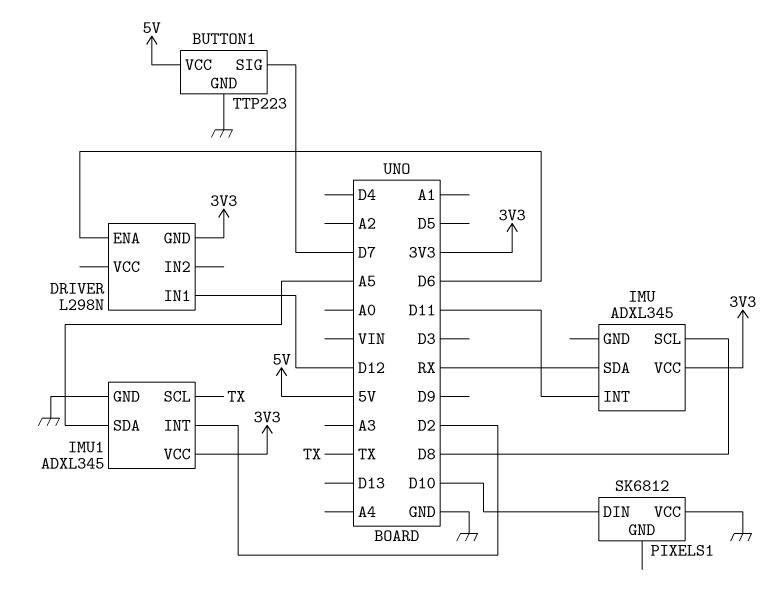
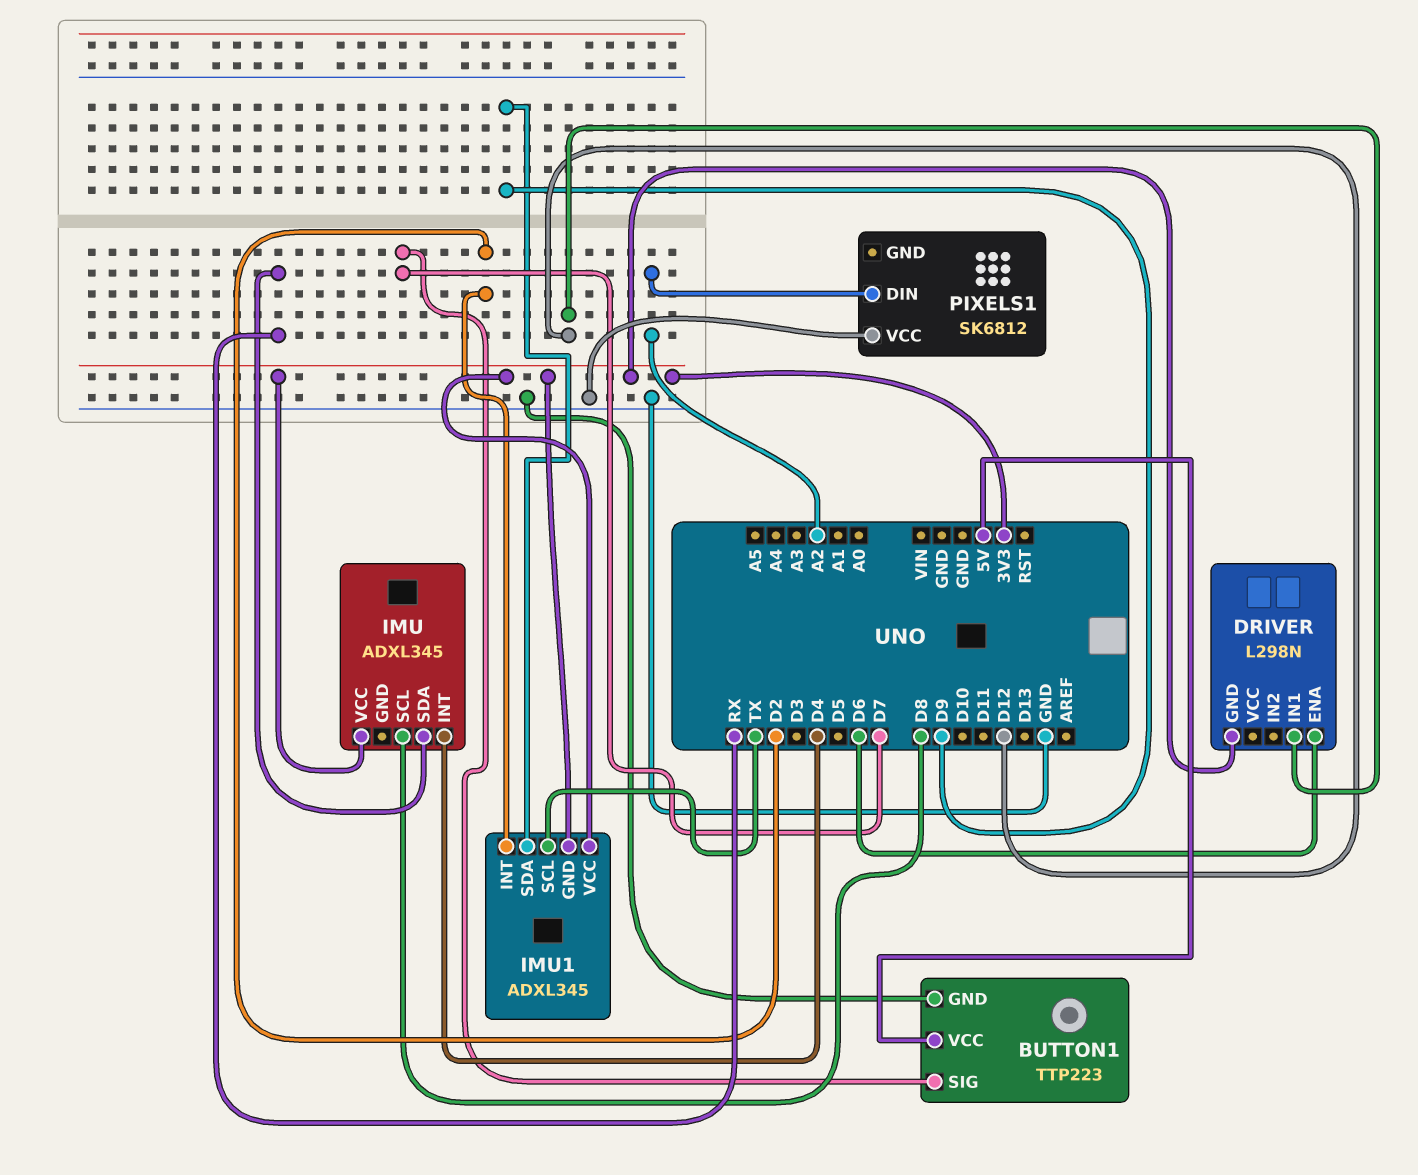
IMU pin INT: D11 -> D4
IMU1 pin GND: GND -> 3V3
IMU1 pin SDA: A5 -> D9
PIXELS1 pin DIN: D10 -> A2

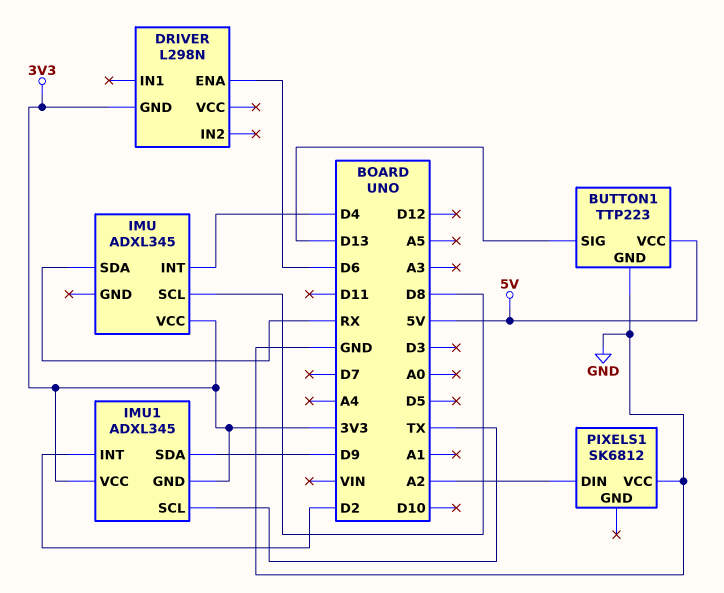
BUTTON1 pin SIG: D7 -> D13
DRIVER pin IN1: D12 -> none

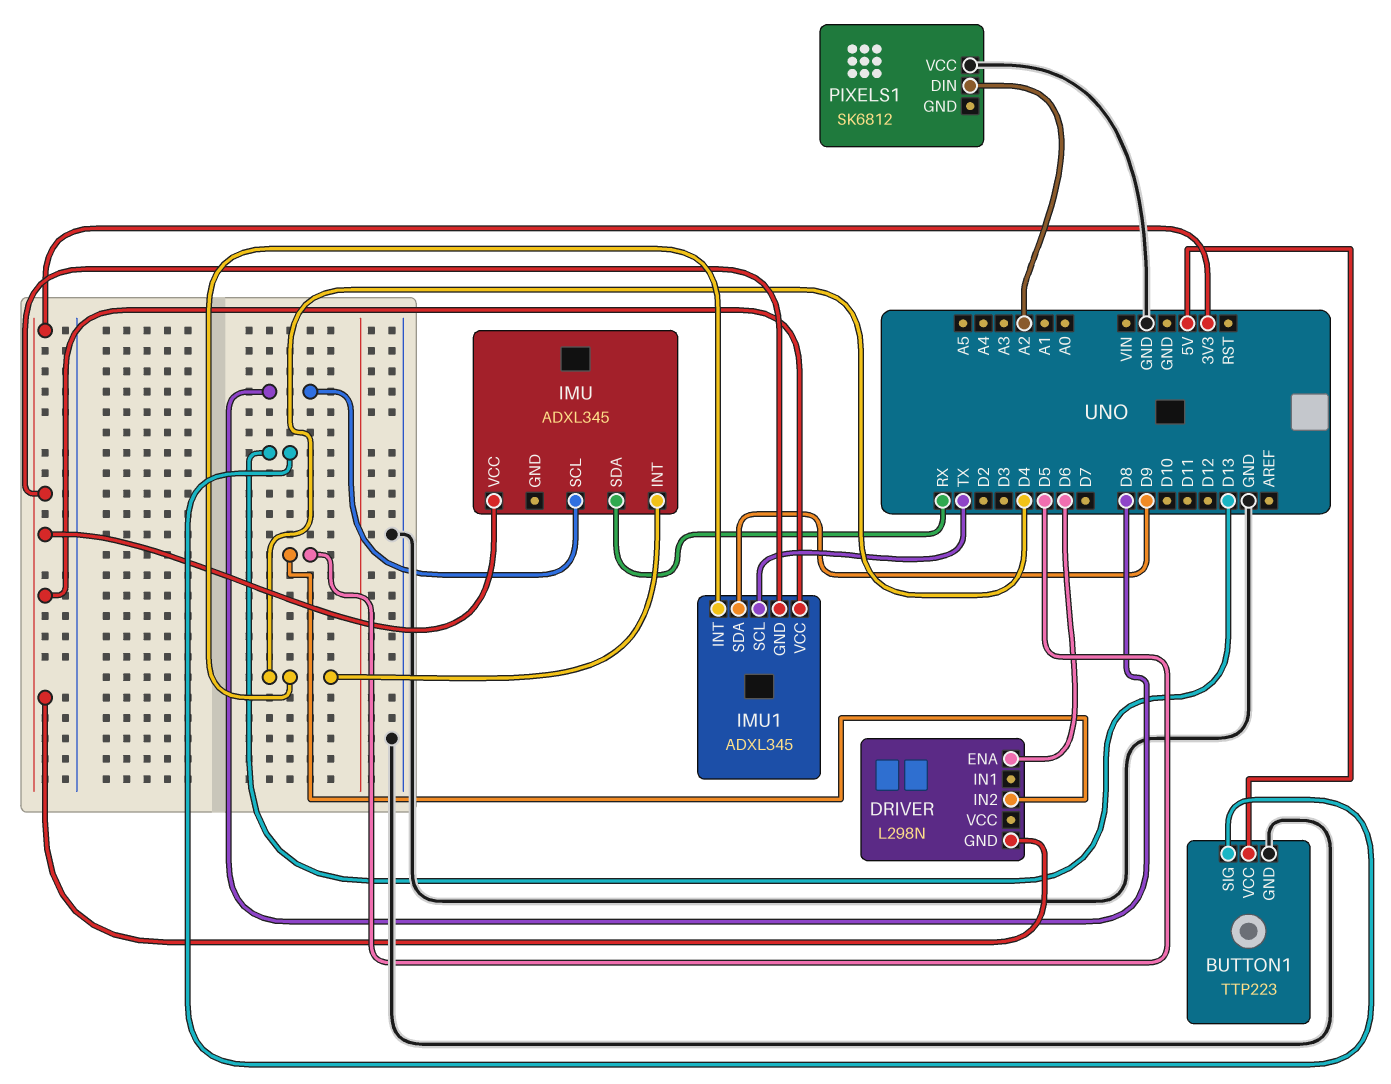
DRIVER pin IN2: none -> D5
IMU1 pin INT: D2 -> D4

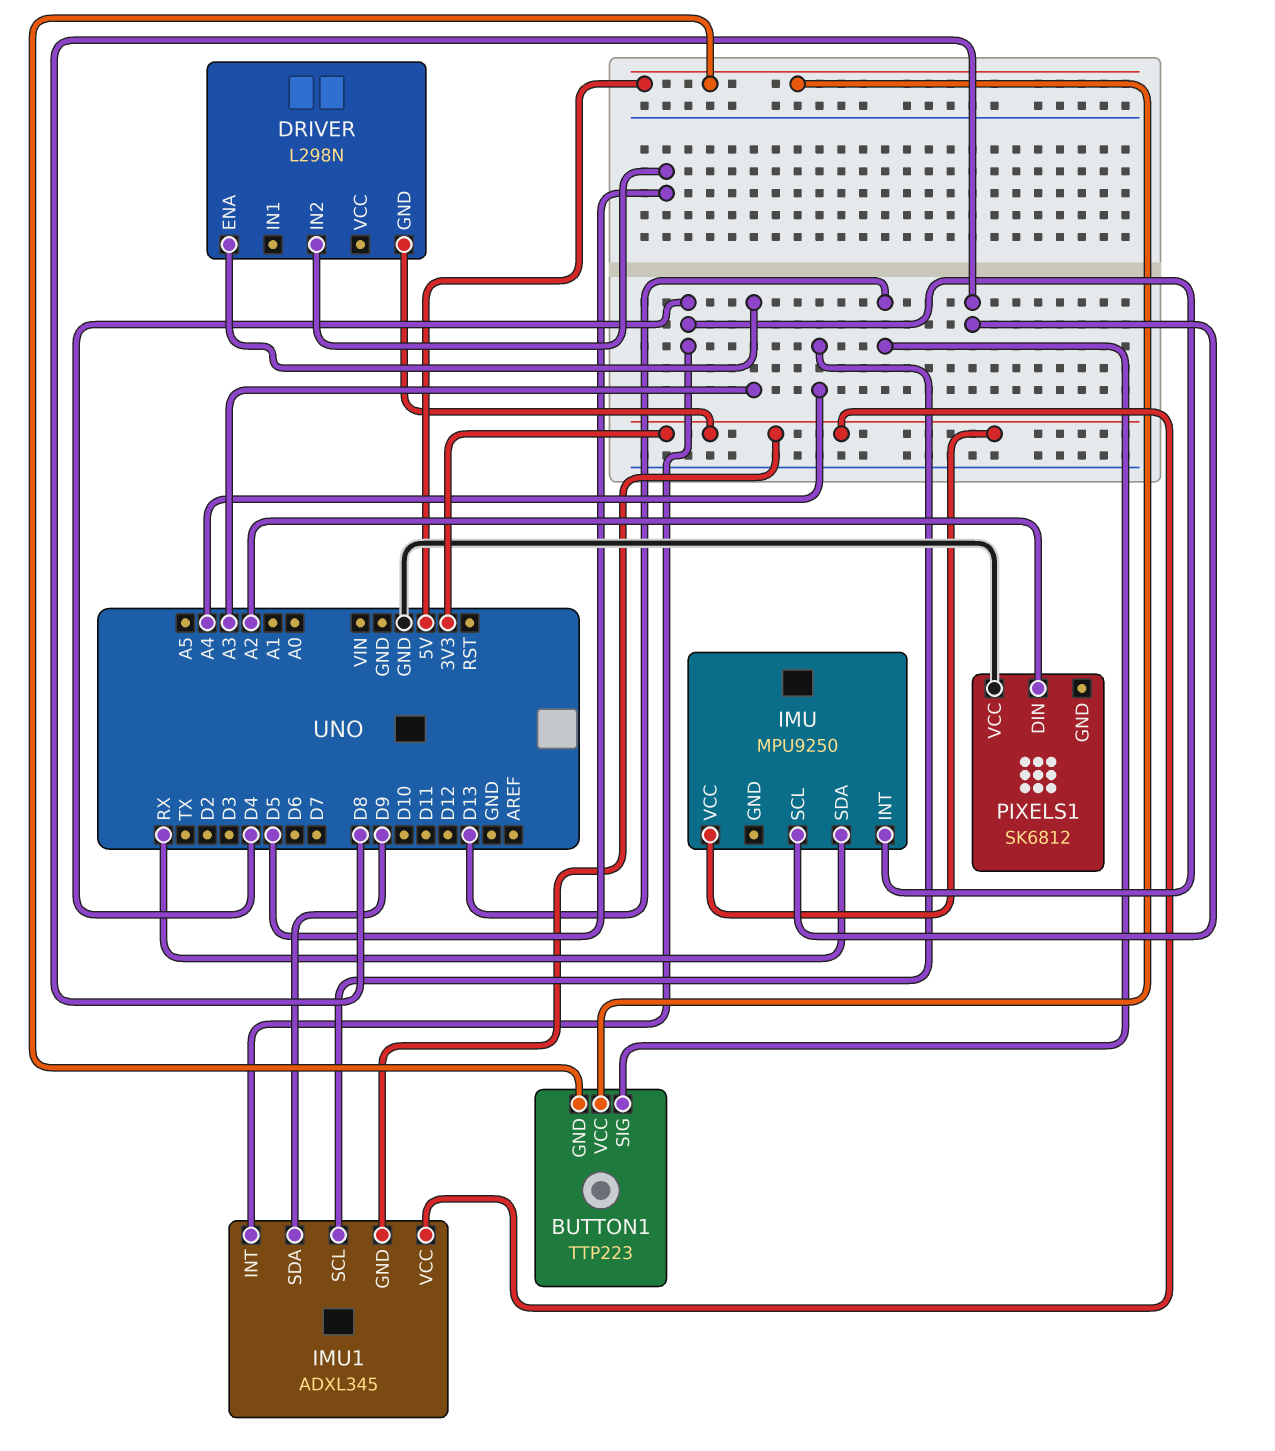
BUTTON1 pin GND: GND -> 5V
DRIVER pin ENA: D6 -> A3
IMU: ADXL345 -> MPU9250
IMU1 pin SCL: TX -> A4

